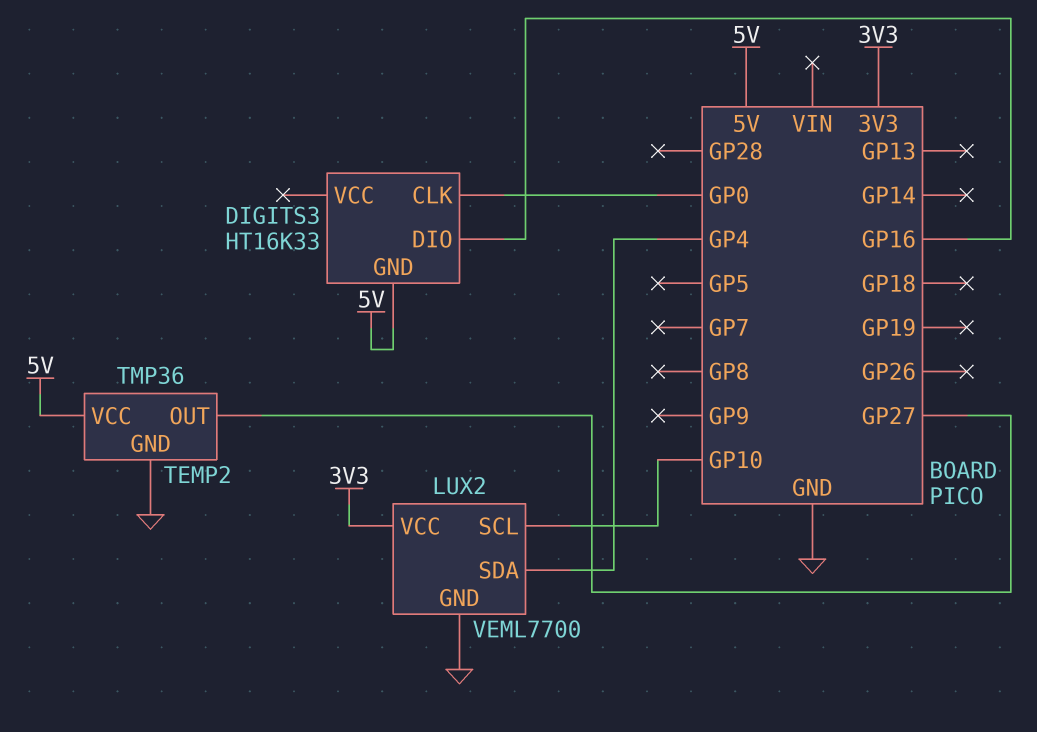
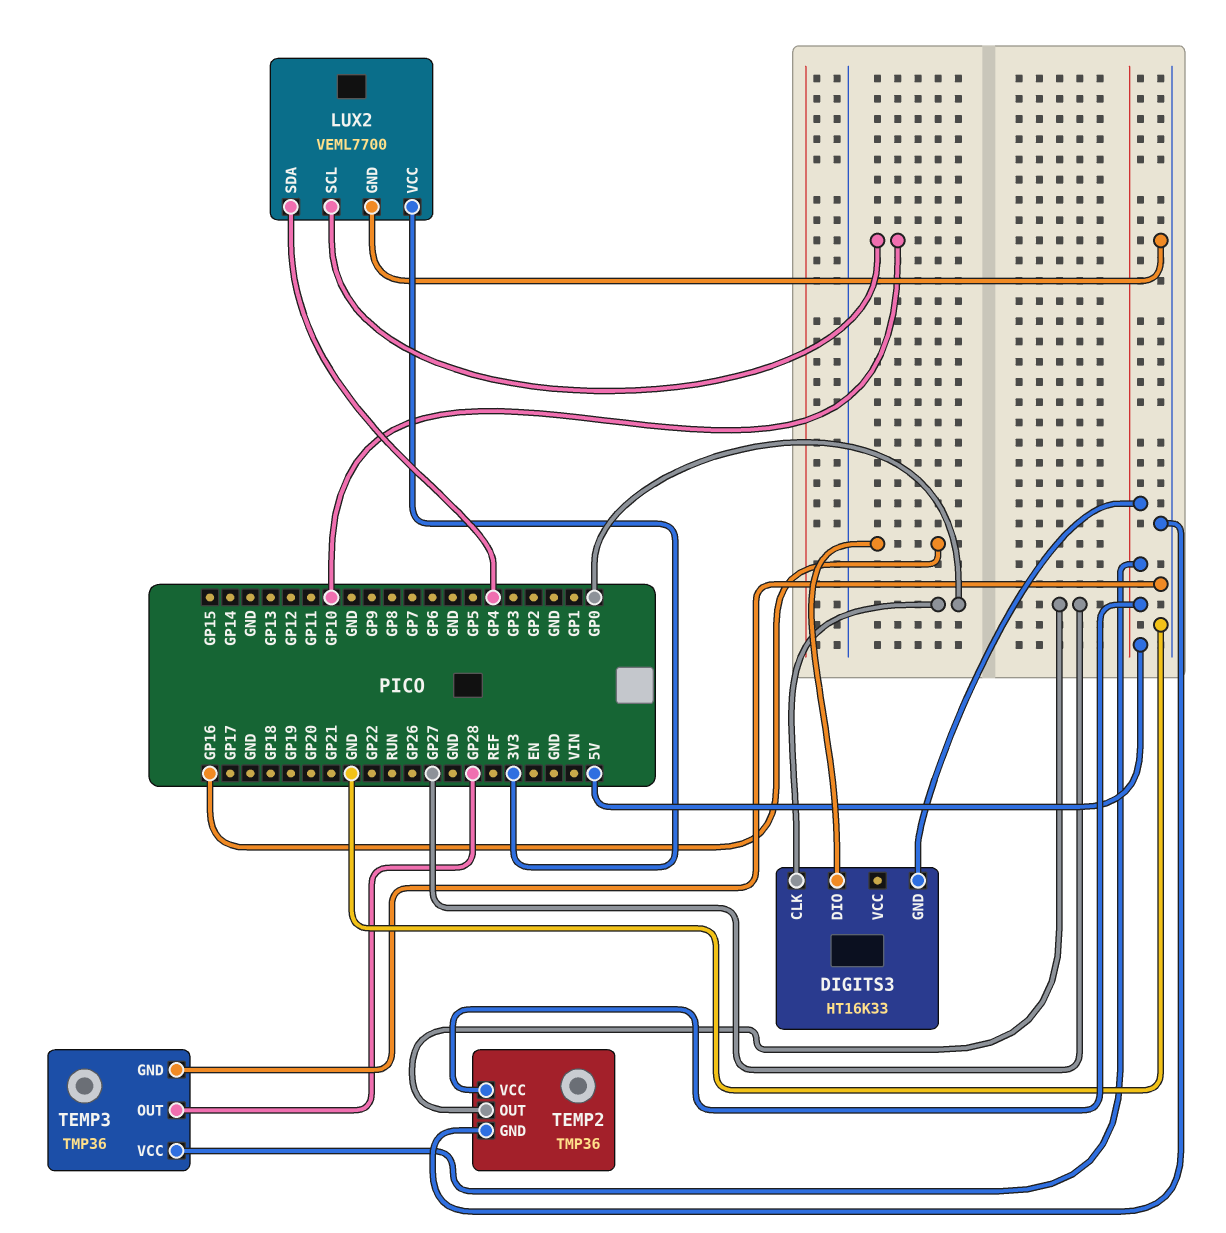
TEMP3: none -> TMP36
TEMP3 pin GND: none -> GND
TEMP3 pin OUT: none -> GP28
TEMP3 pin VCC: none -> 5V

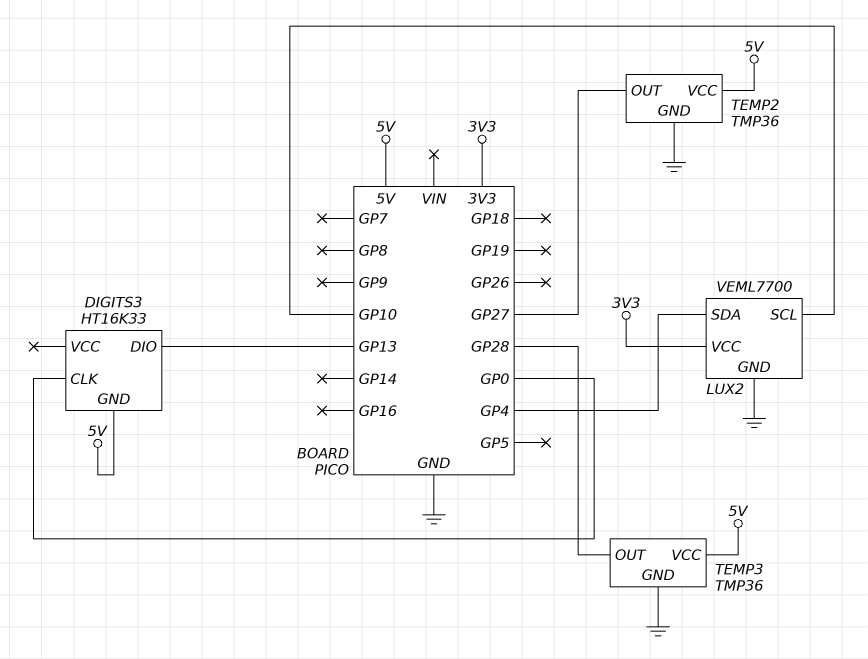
DIGITS3 pin DIO: GP16 -> GP13

